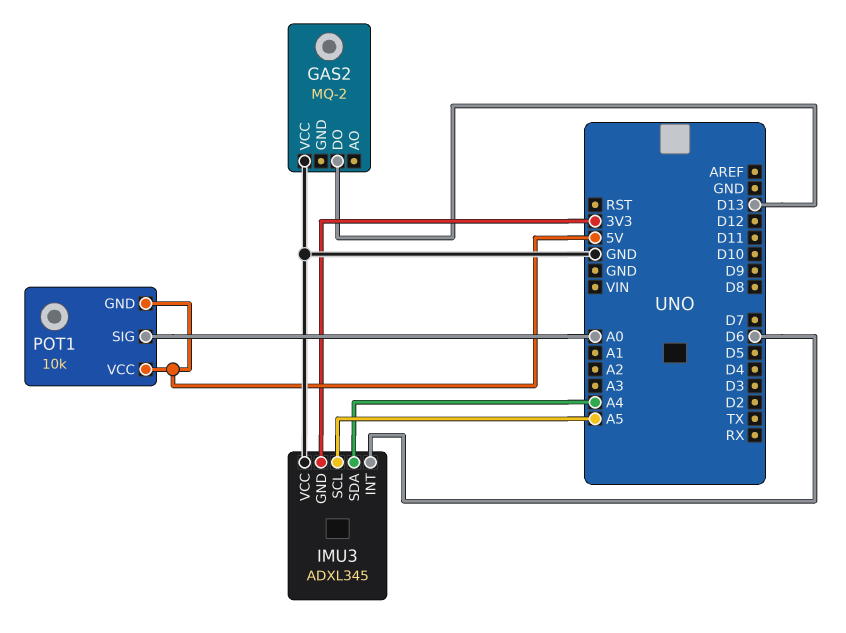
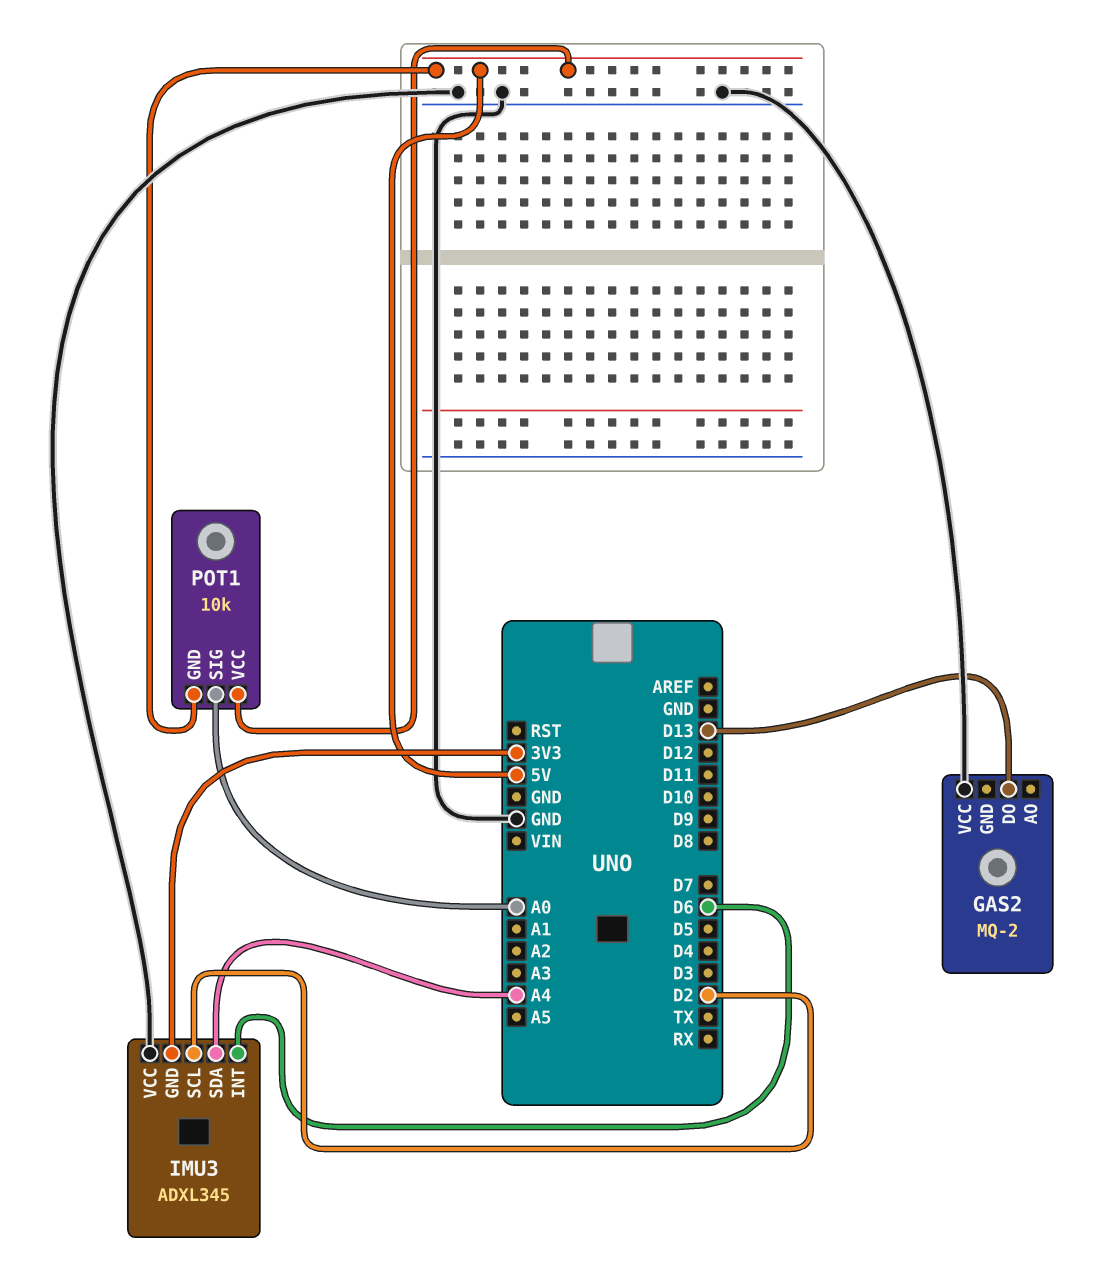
IMU3 pin SCL: A5 -> D2

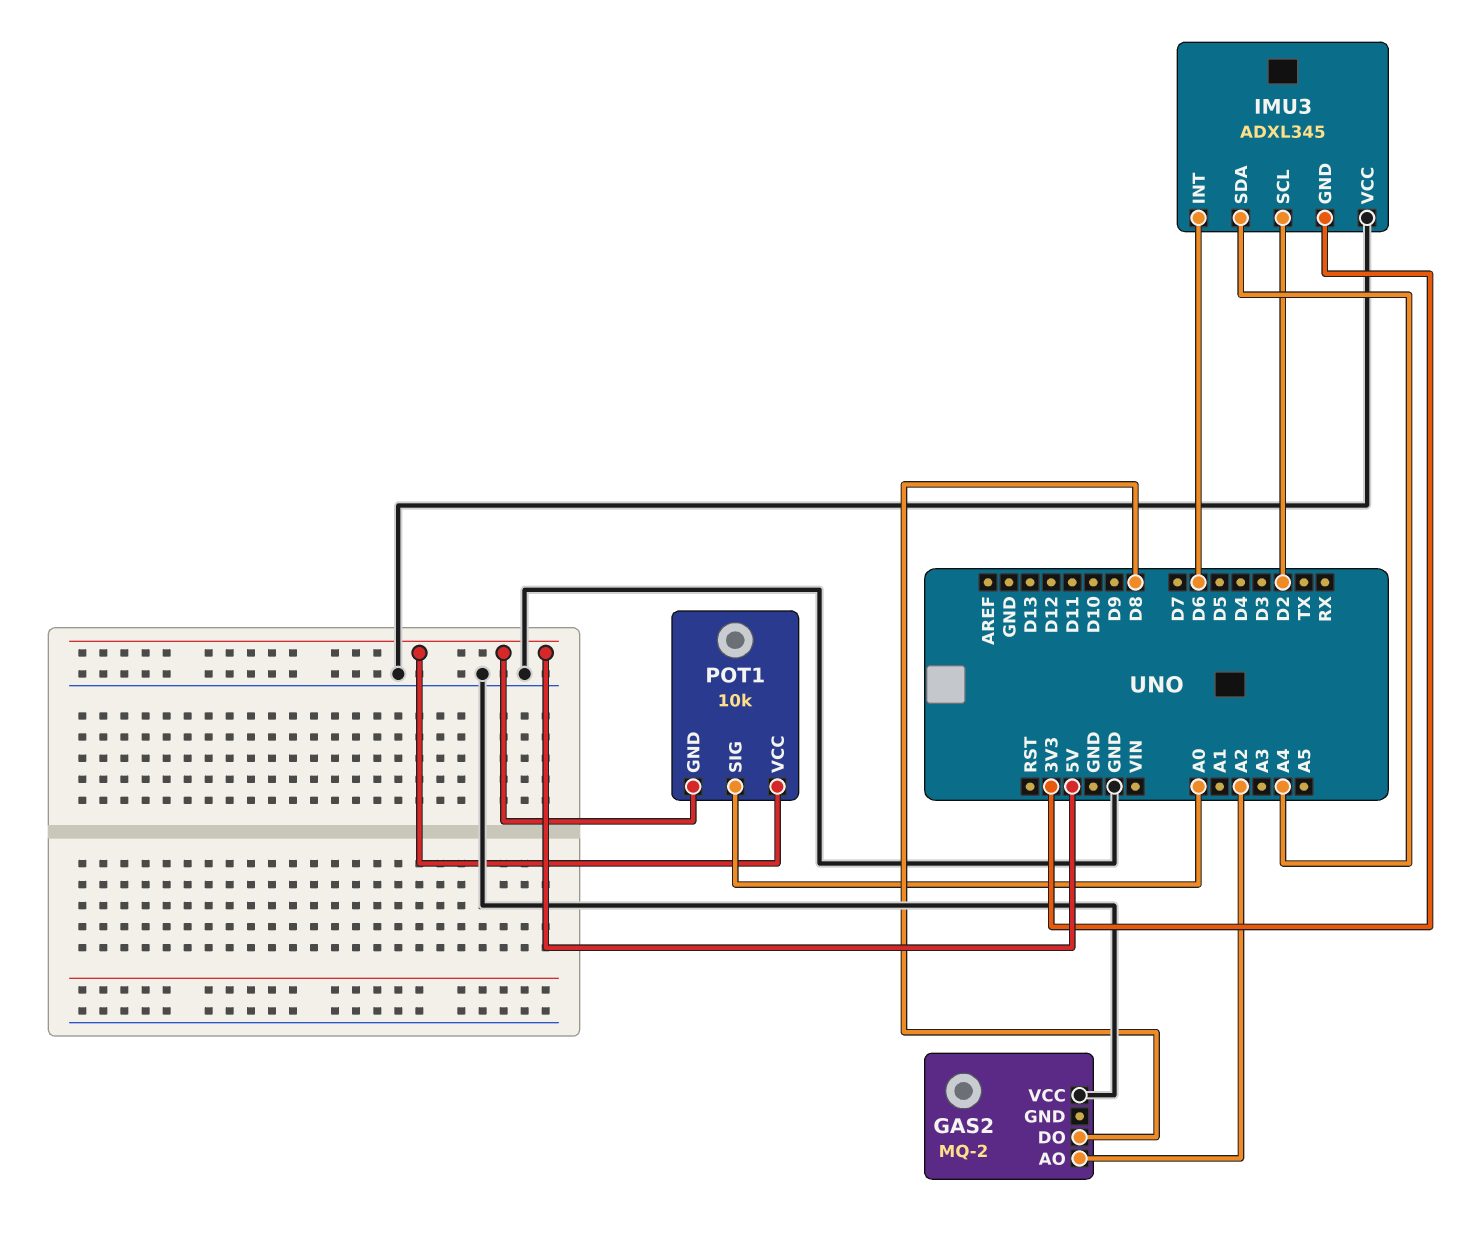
GAS2 pin AO: none -> A2
GAS2 pin DO: D13 -> D8

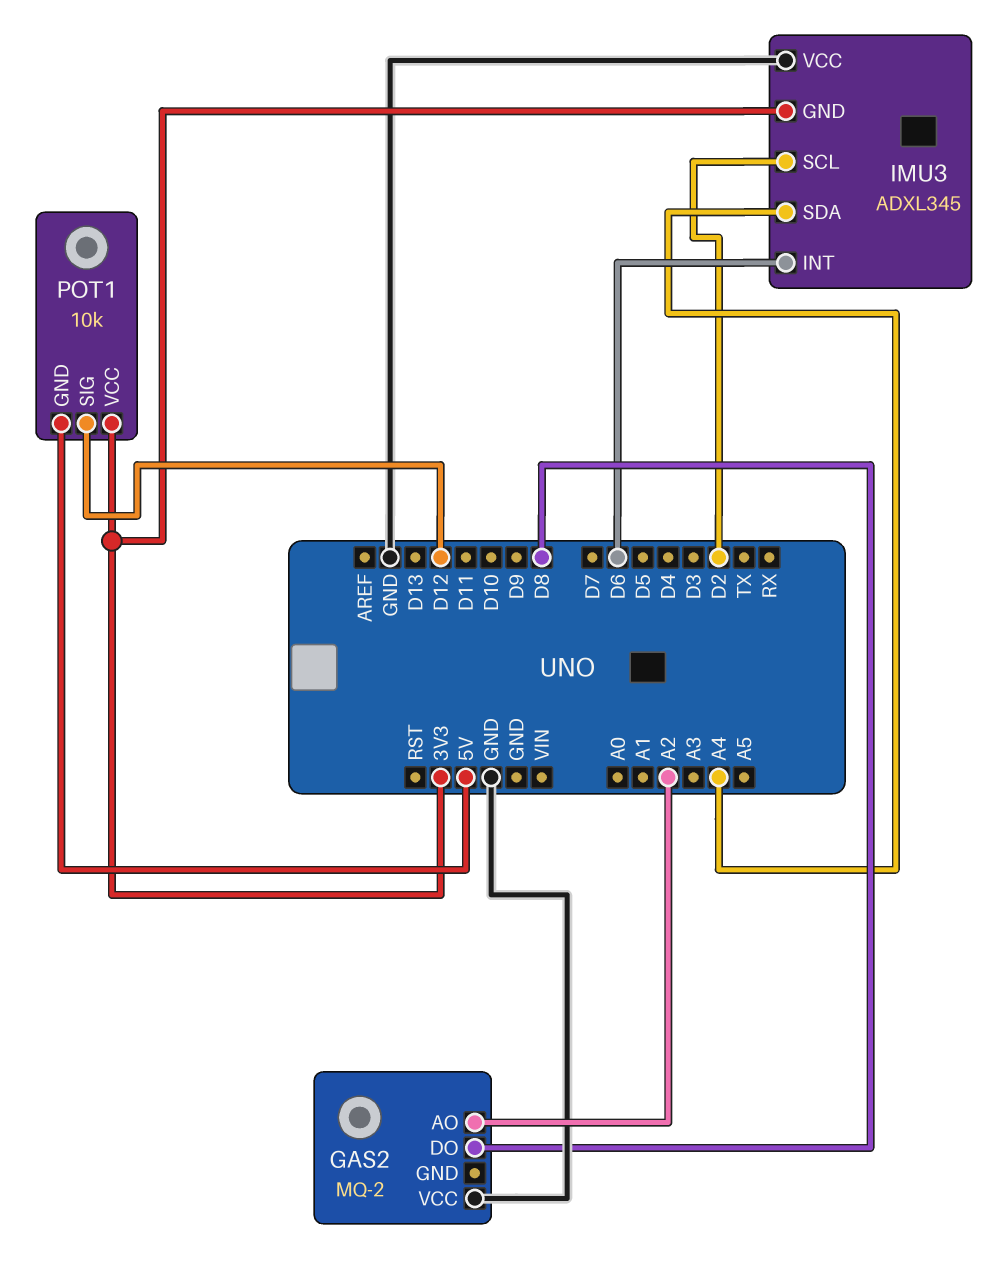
POT1 pin SIG: A0 -> D12
POT1 pin VCC: 5V -> 3V3

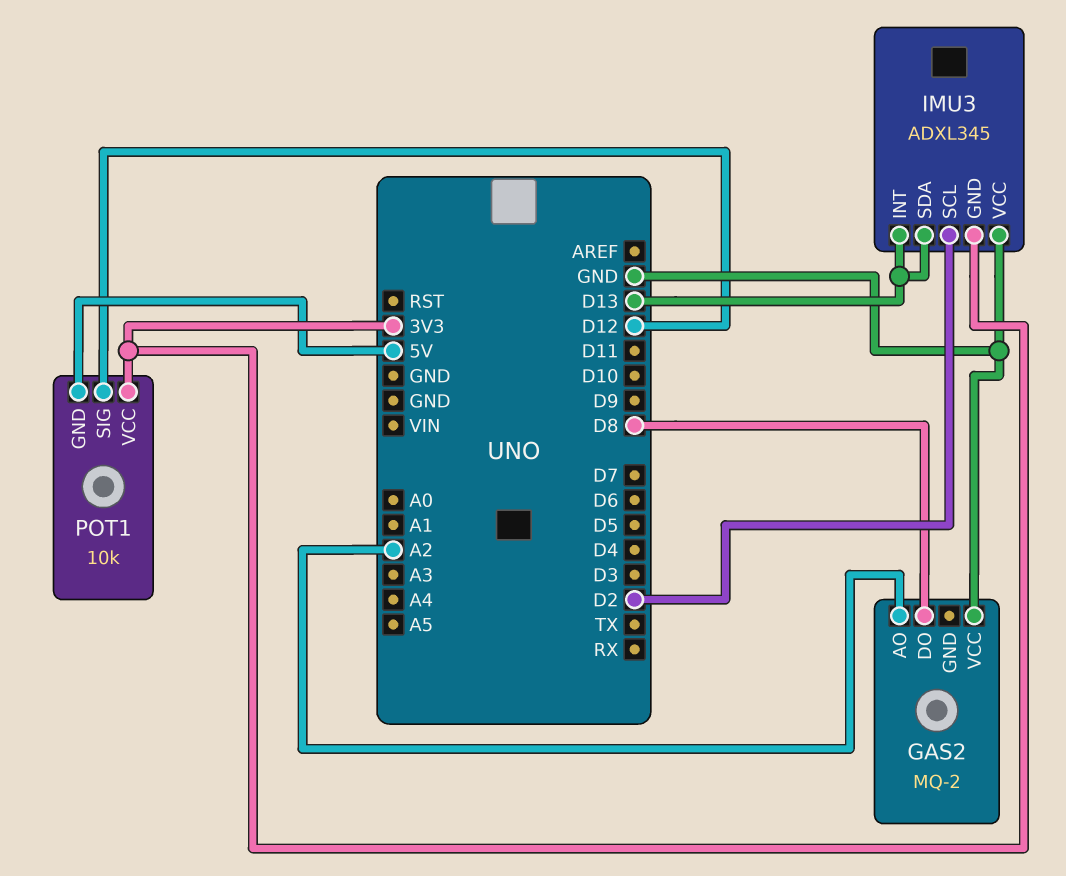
IMU3 pin INT: D6 -> D13
IMU3 pin SDA: A4 -> D13

